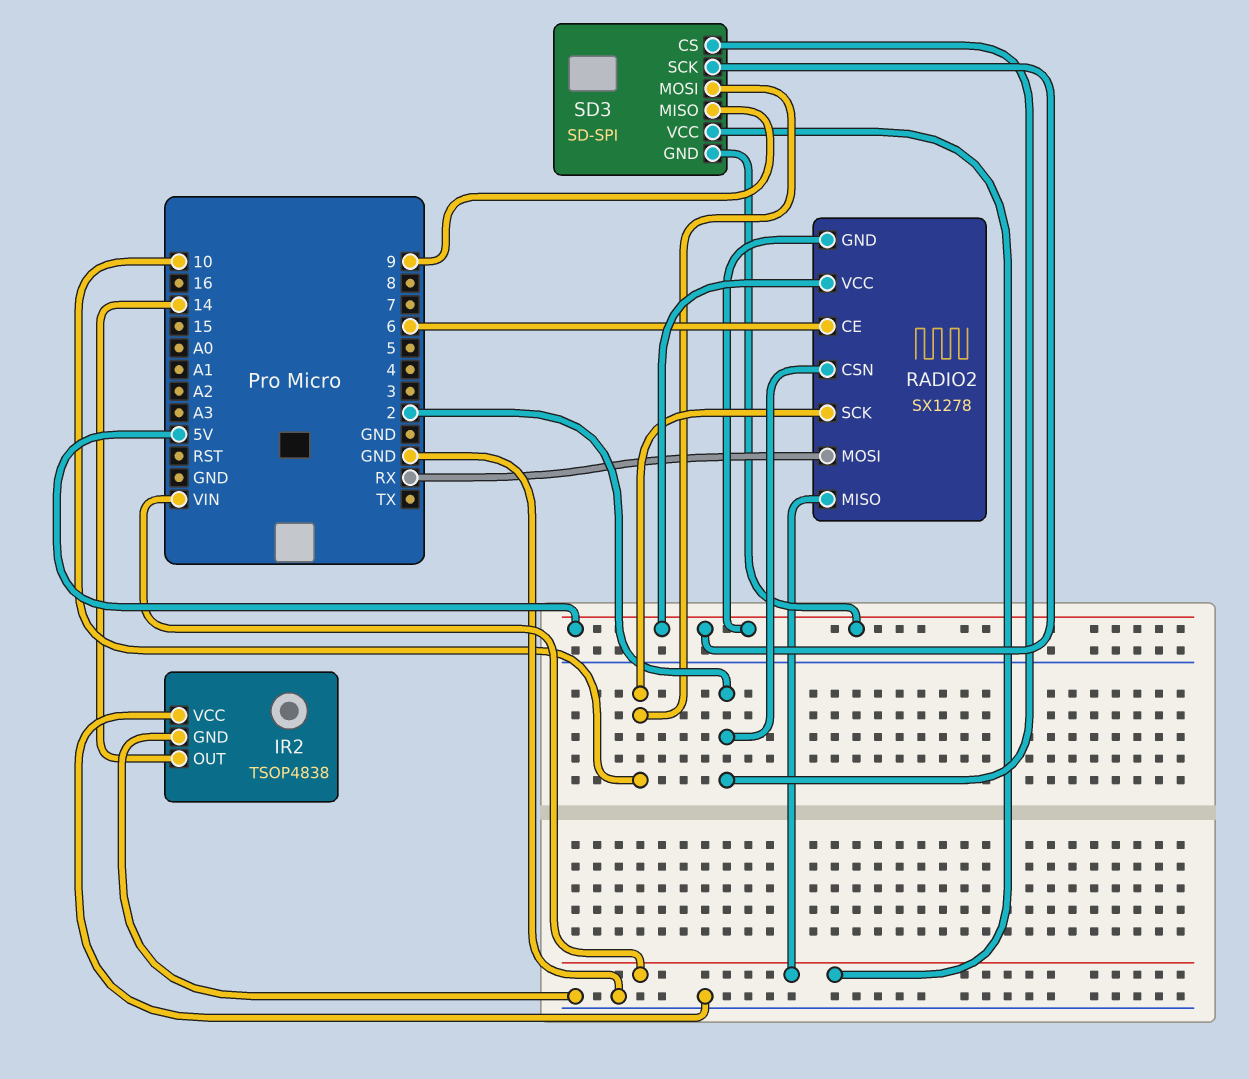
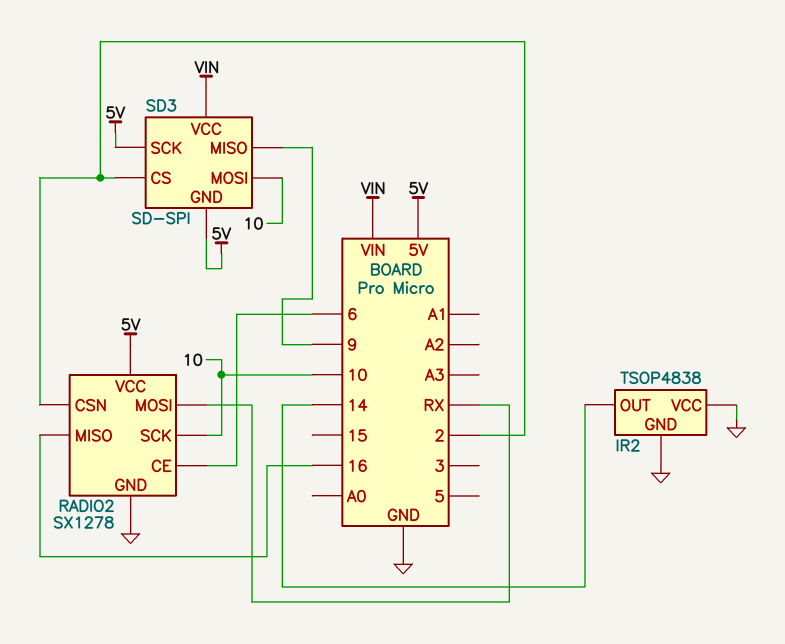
RADIO2 pin GND: 5V -> GND
RADIO2 pin MISO: VIN -> 16

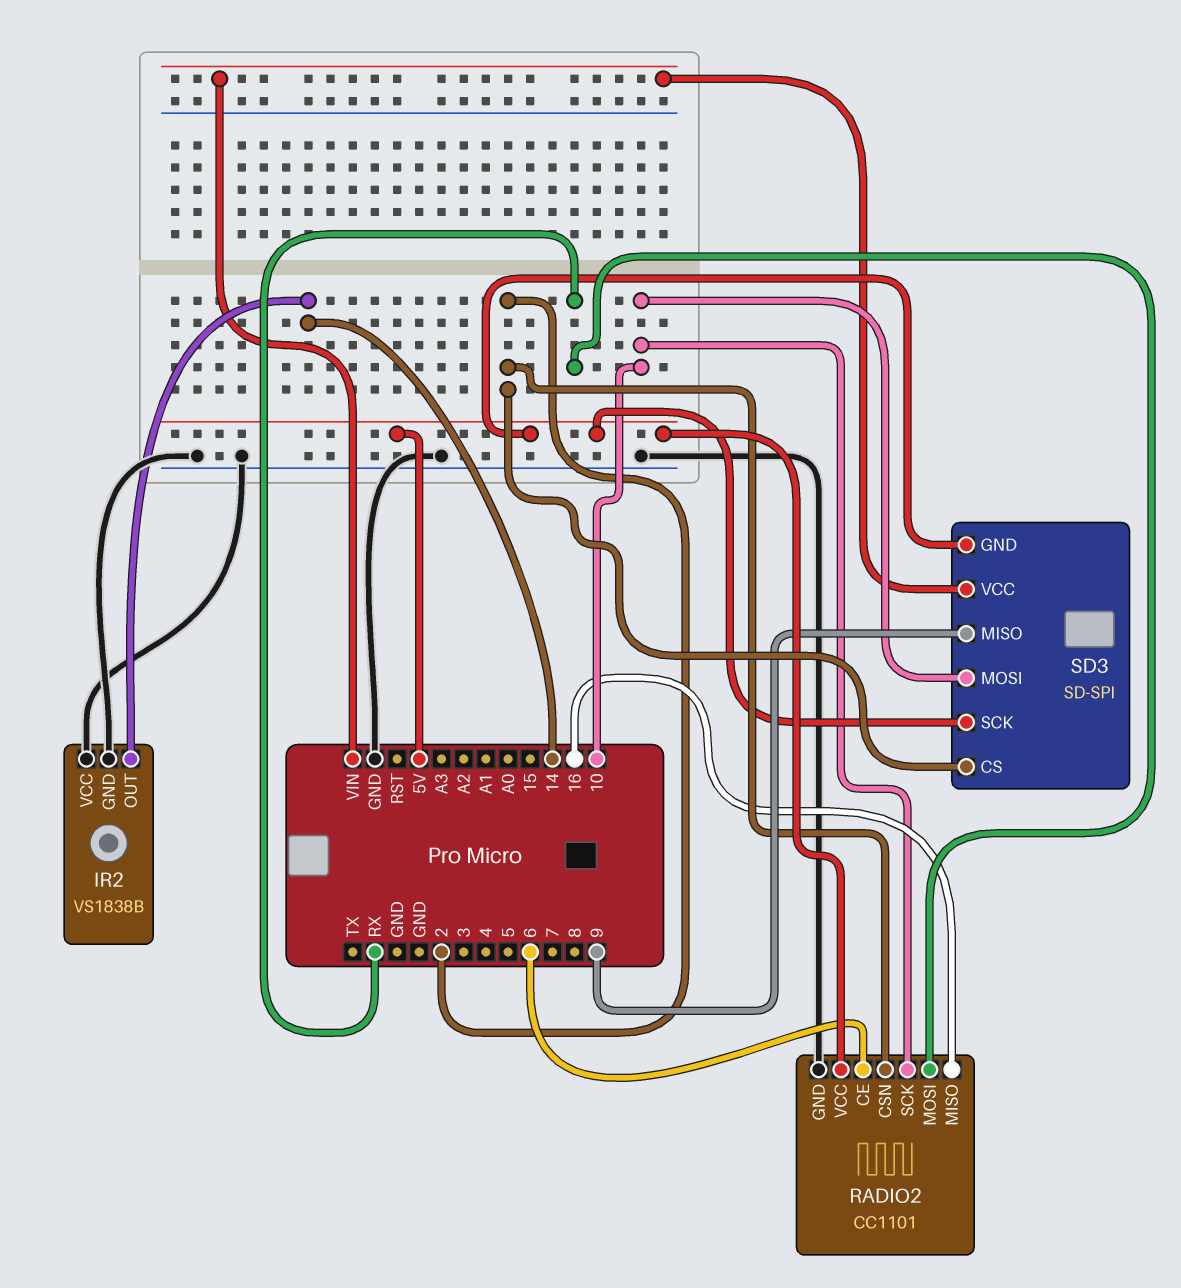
IR2: TSOP4838 -> VS1838B
RADIO2: SX1278 -> CC1101

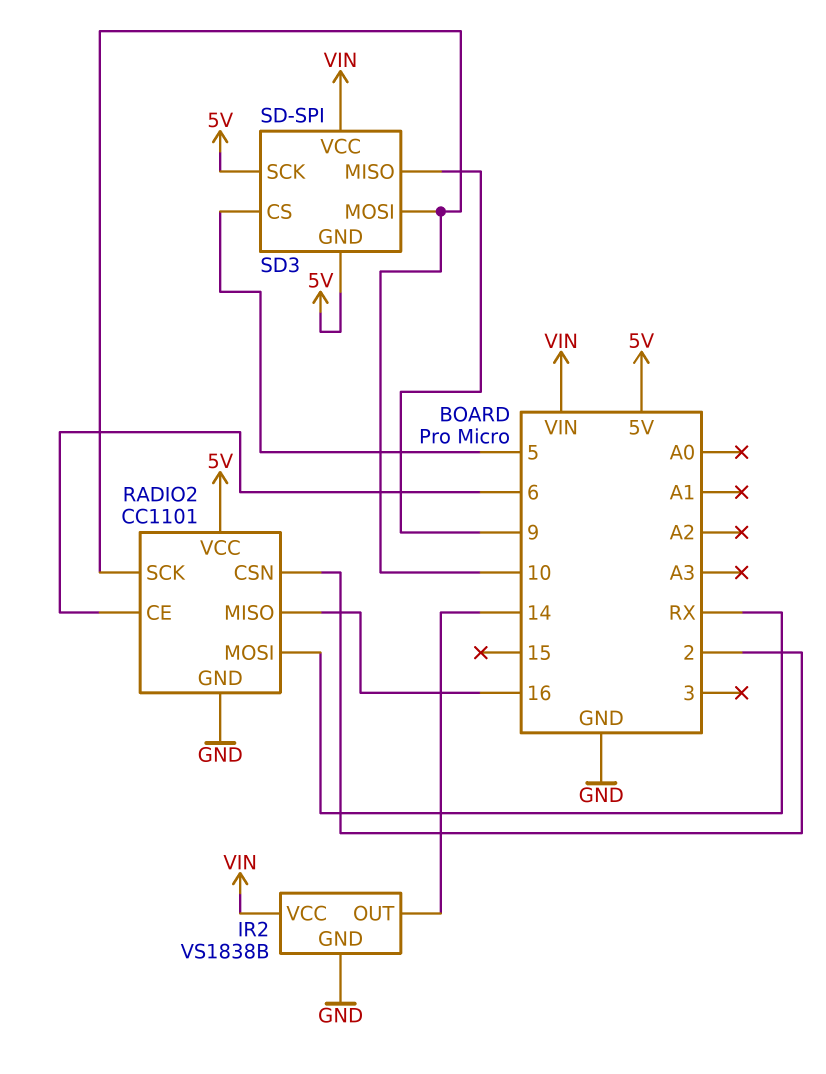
IR2 pin VCC: GND -> VIN
SD3 pin CS: 2 -> 5

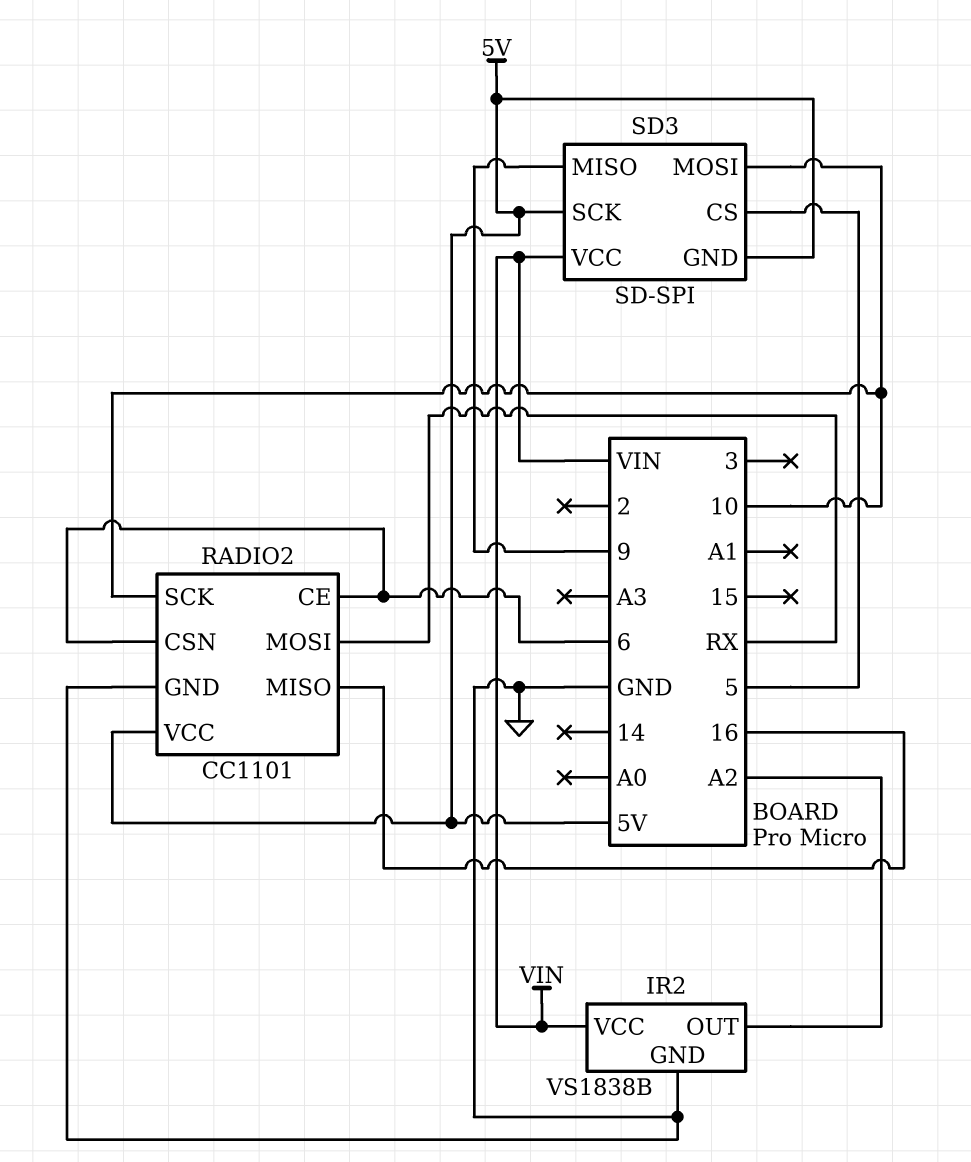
IR2 pin OUT: 14 -> A2
RADIO2 pin CSN: 2 -> 6

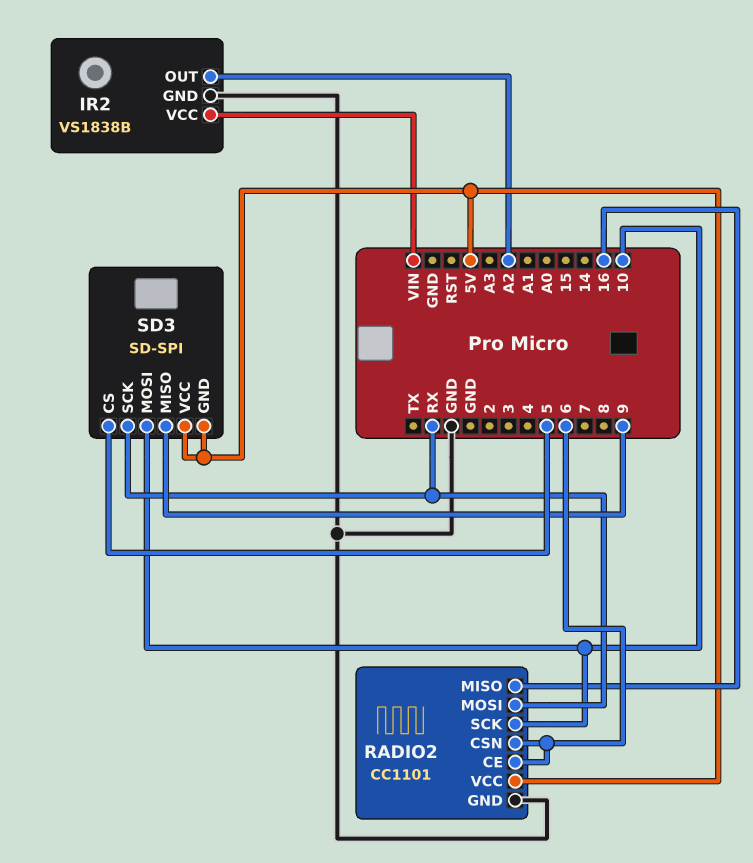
SD3 pin SCK: 5V -> RX
SD3 pin VCC: VIN -> 5V

